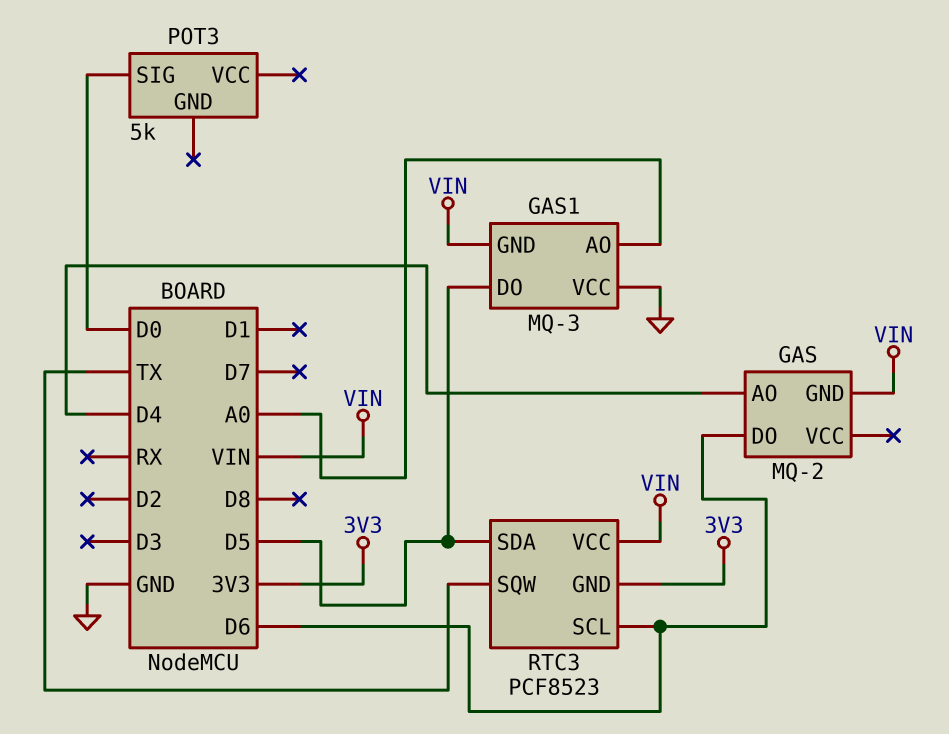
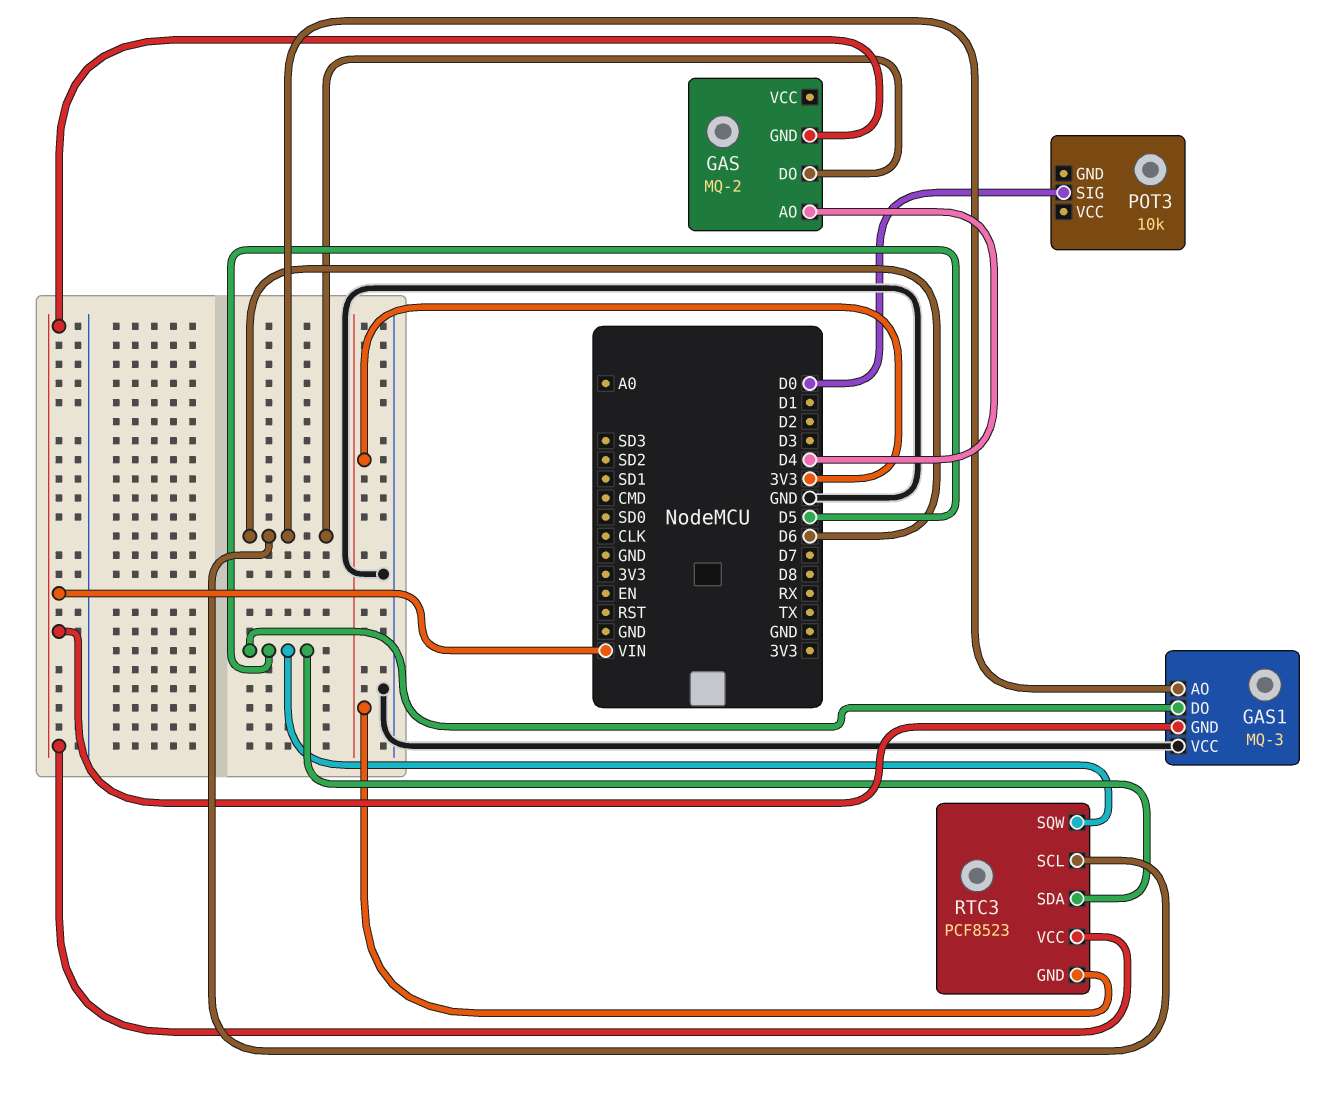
GAS1 pin AO: A0 -> D6
POT3: 5k -> 10k
RTC3 pin SQW: TX -> D5

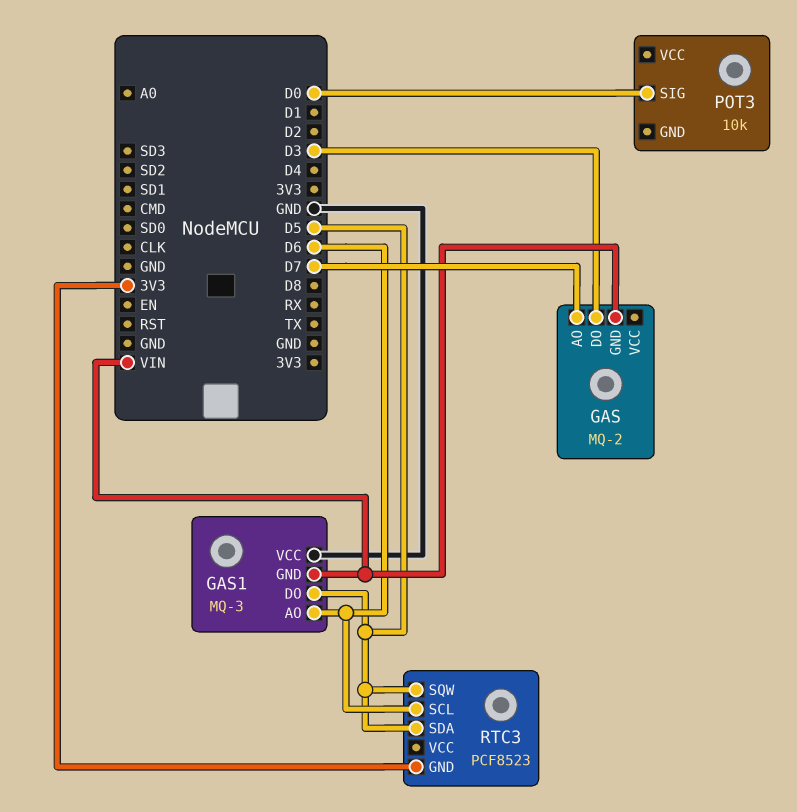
GAS pin AO: D4 -> D7
GAS pin DO: D6 -> D3
RTC3 pin VCC: VIN -> none

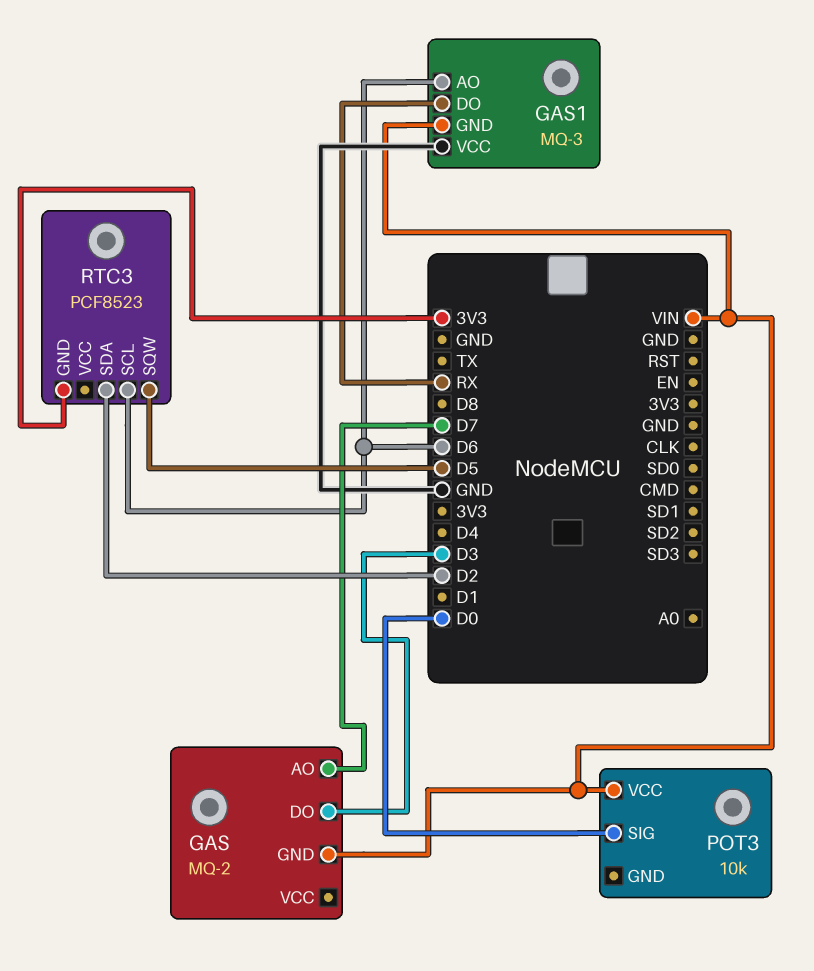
GAS1 pin DO: D5 -> RX
POT3 pin VCC: none -> VIN
RTC3 pin SDA: D5 -> D2

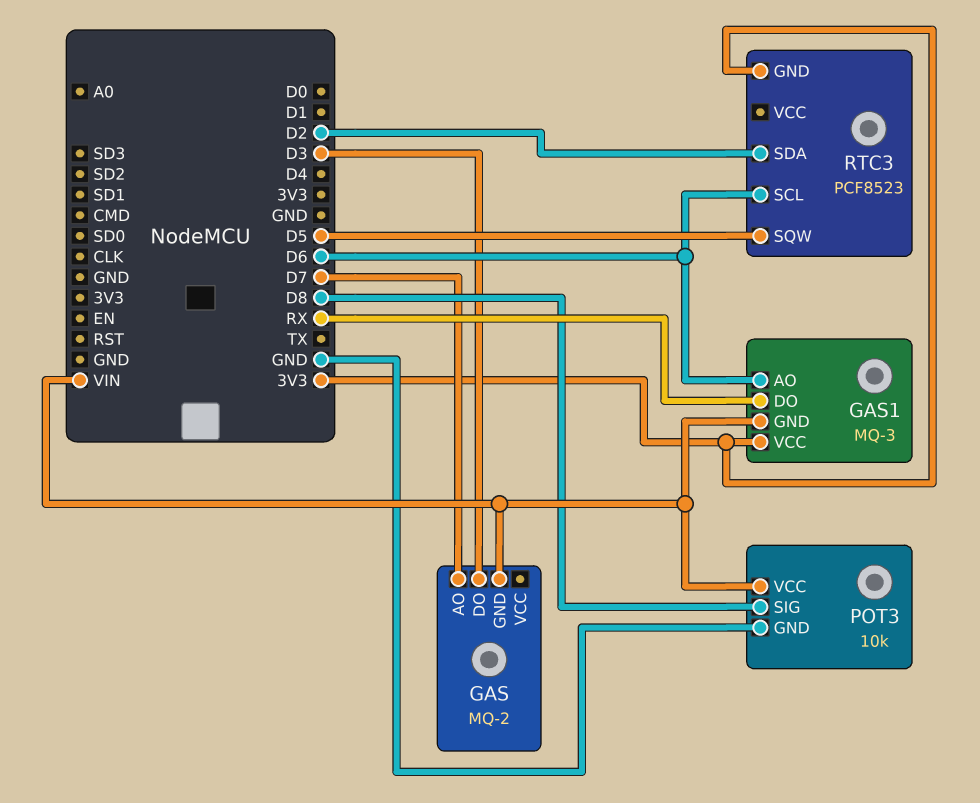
GAS1 pin VCC: GND -> 3V3
POT3 pin GND: none -> GND
POT3 pin SIG: D0 -> D8

